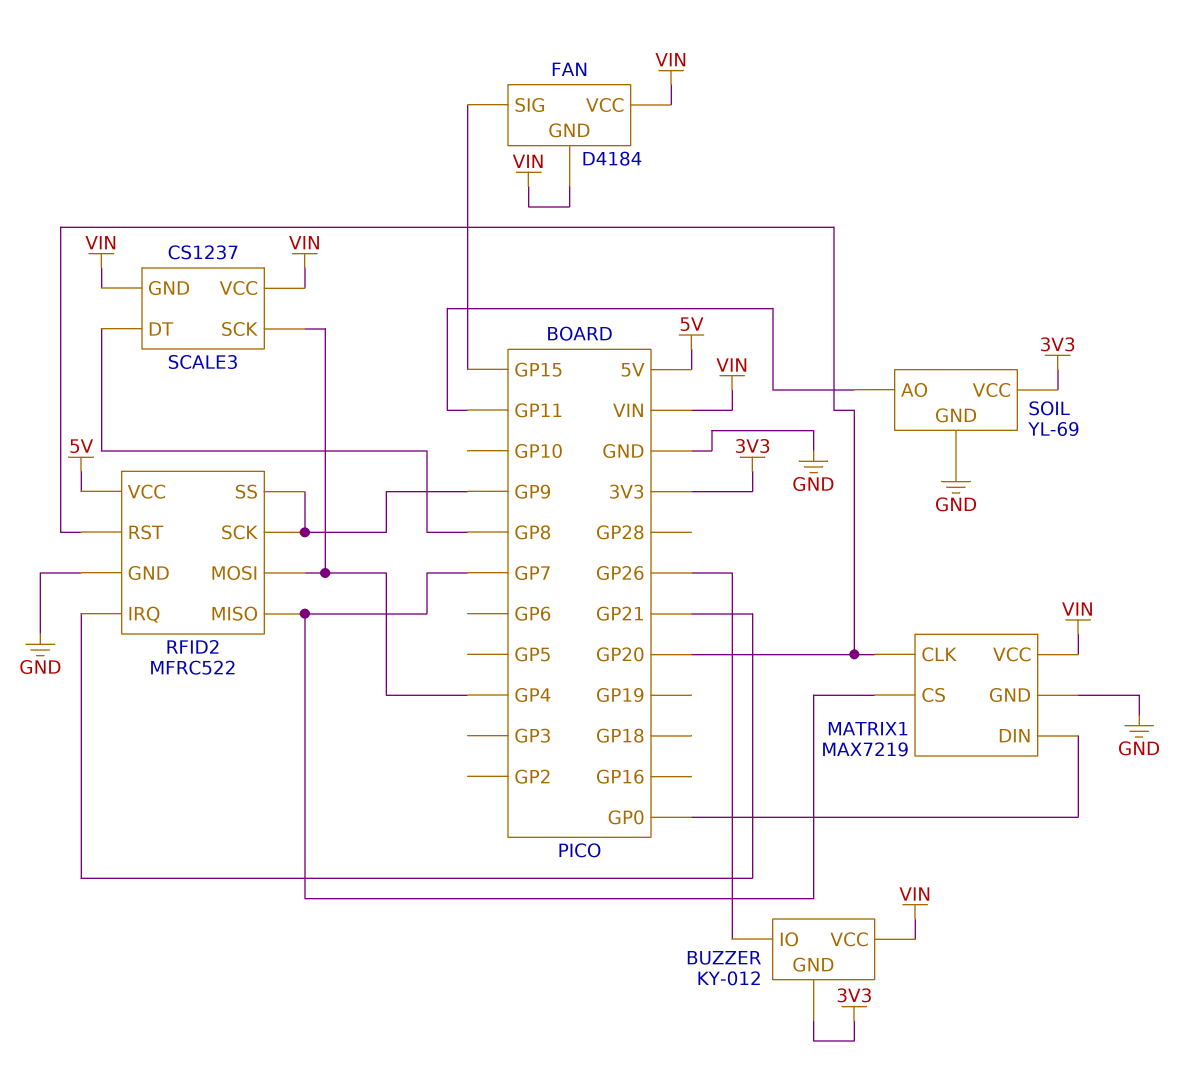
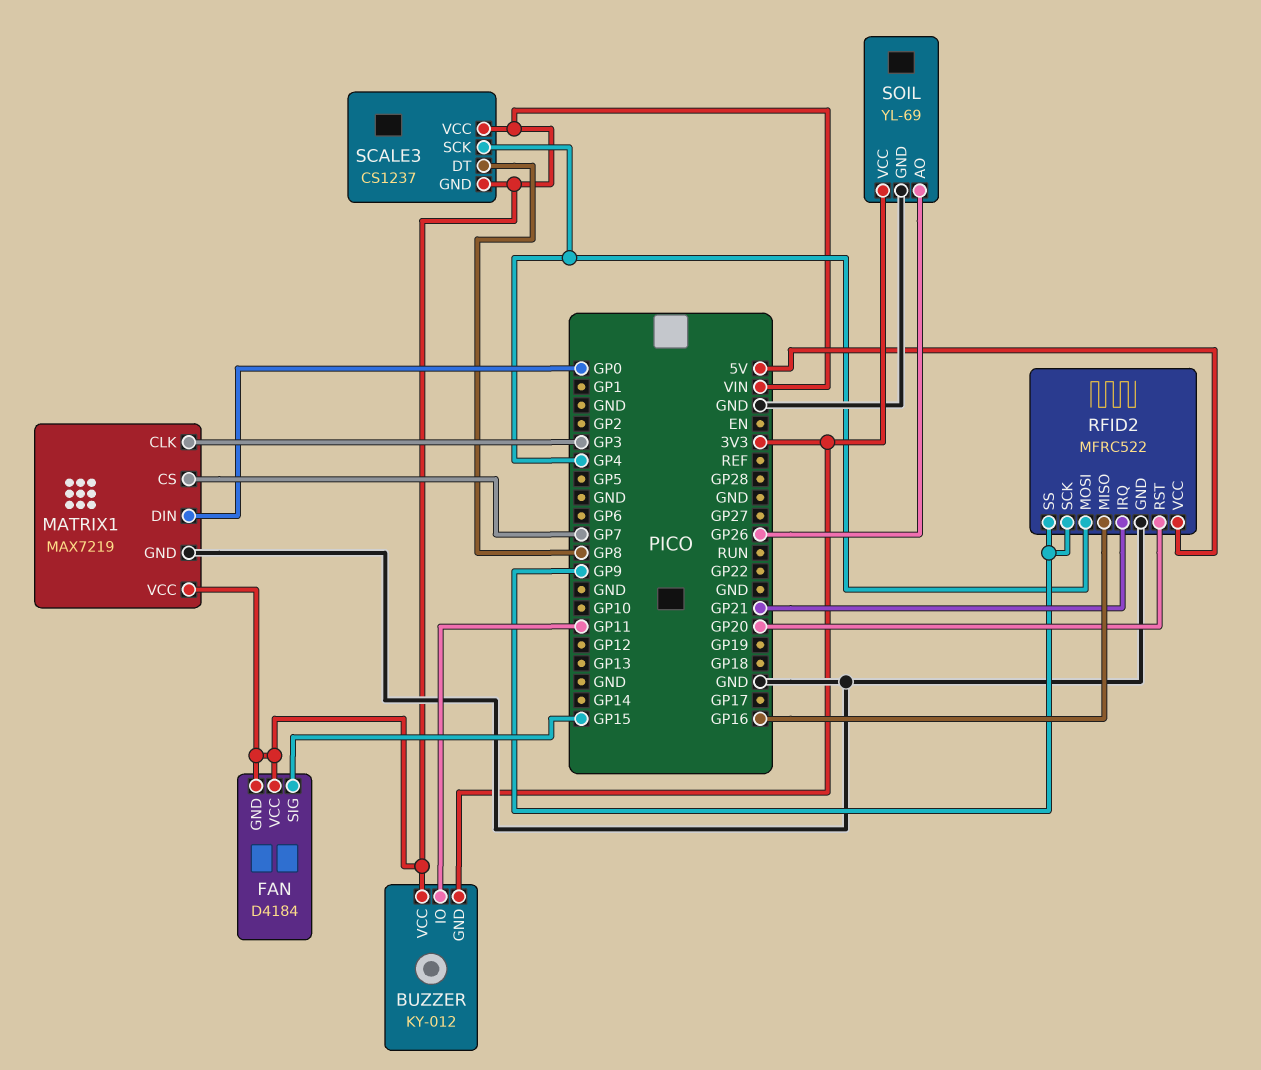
BUZZER pin IO: GP26 -> GP11
MATRIX1 pin CLK: GP20 -> GP3
RFID2 pin MISO: GP7 -> GP16
SOIL pin AO: GP11 -> GP26

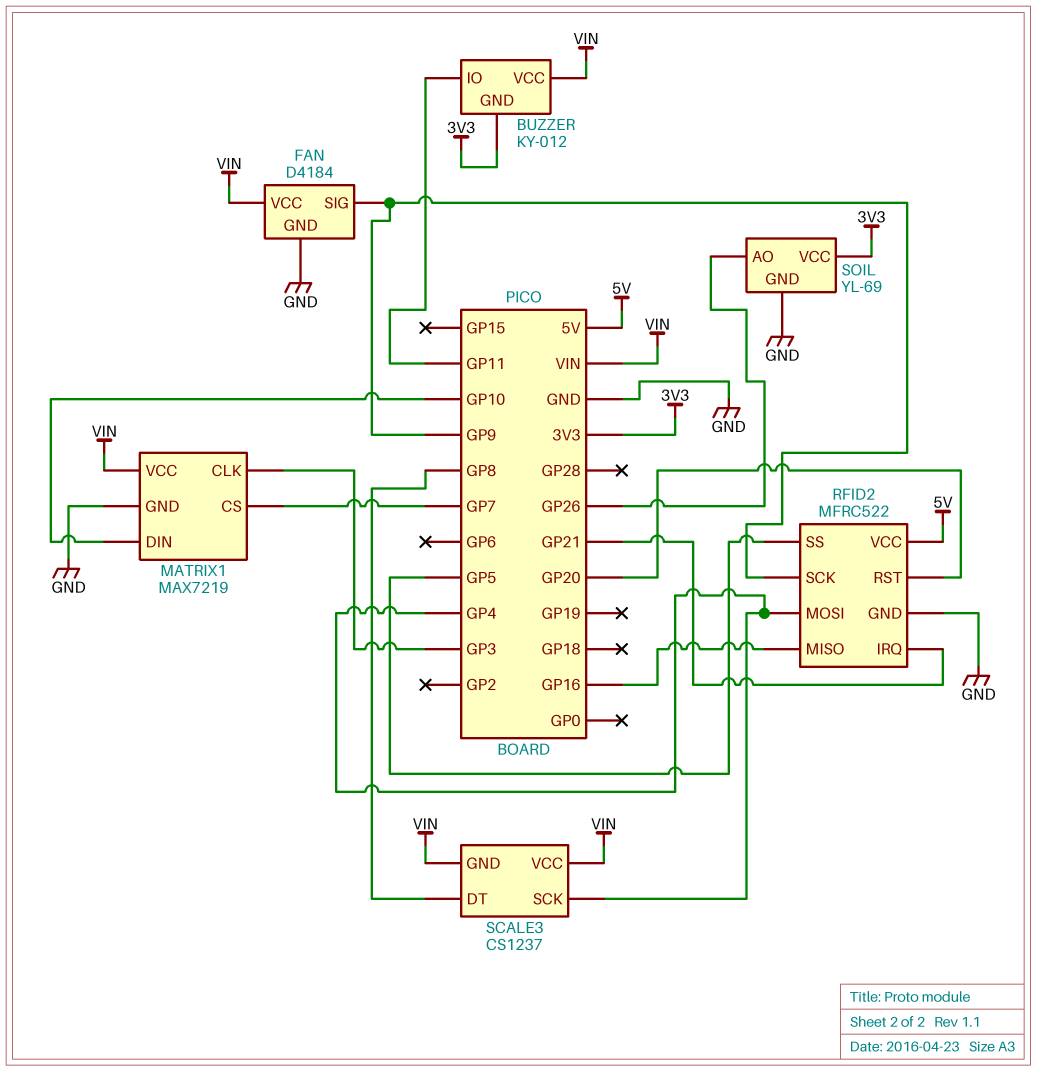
FAN pin GND: VIN -> GND
FAN pin SIG: GP15 -> GP9
MATRIX1 pin DIN: GP0 -> GP10
RFID2 pin SS: GP9 -> GP5

